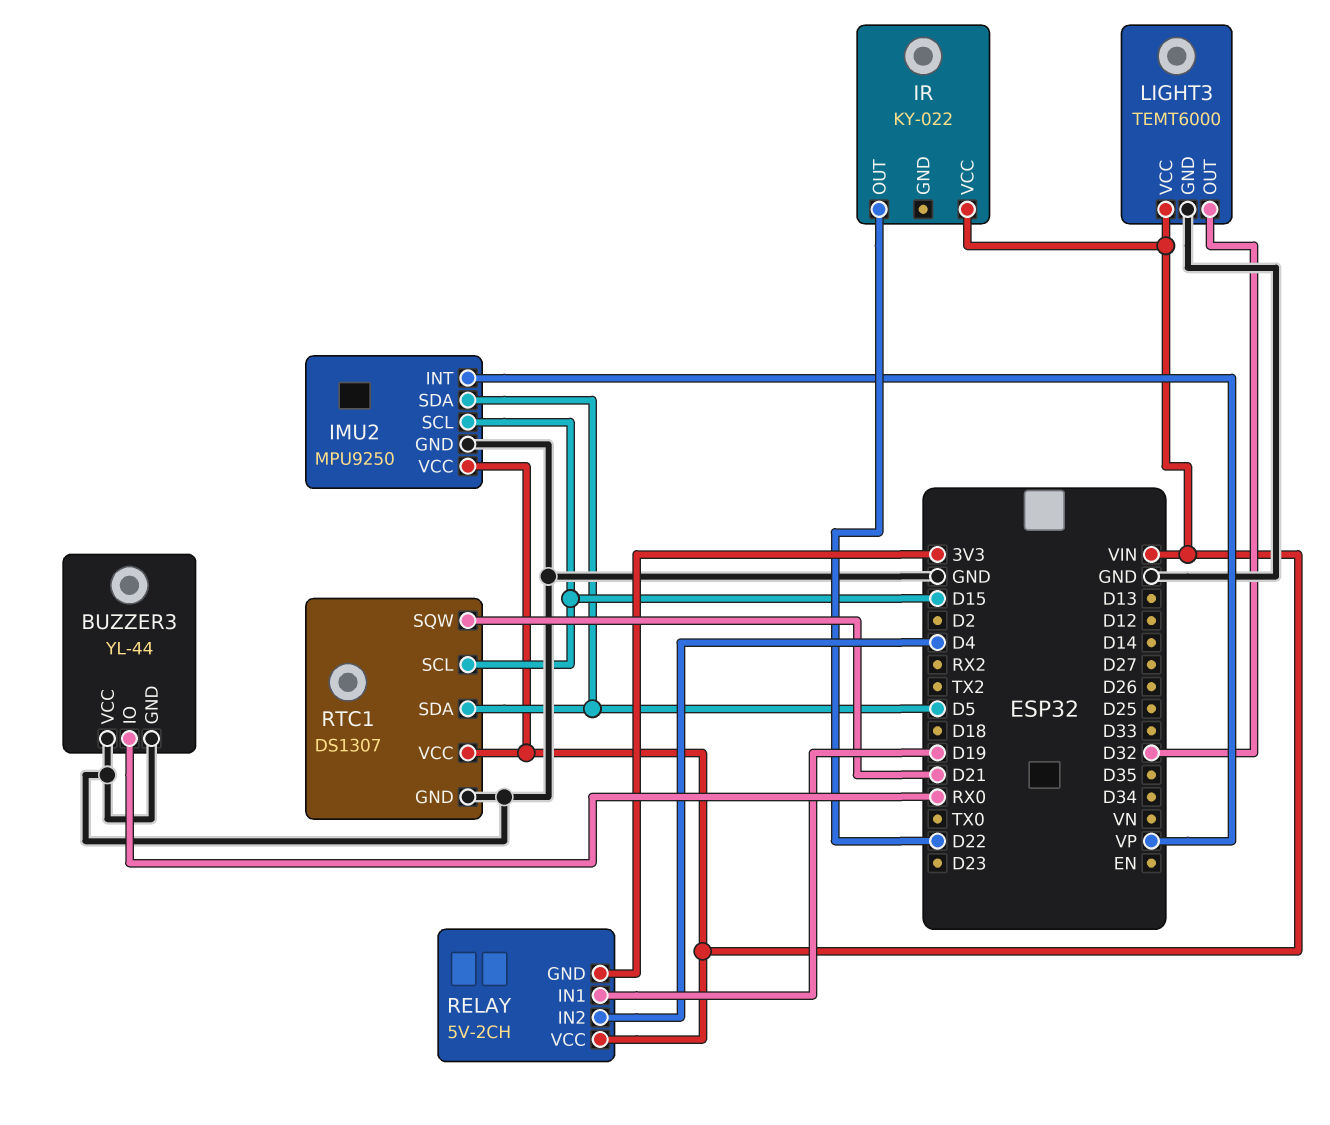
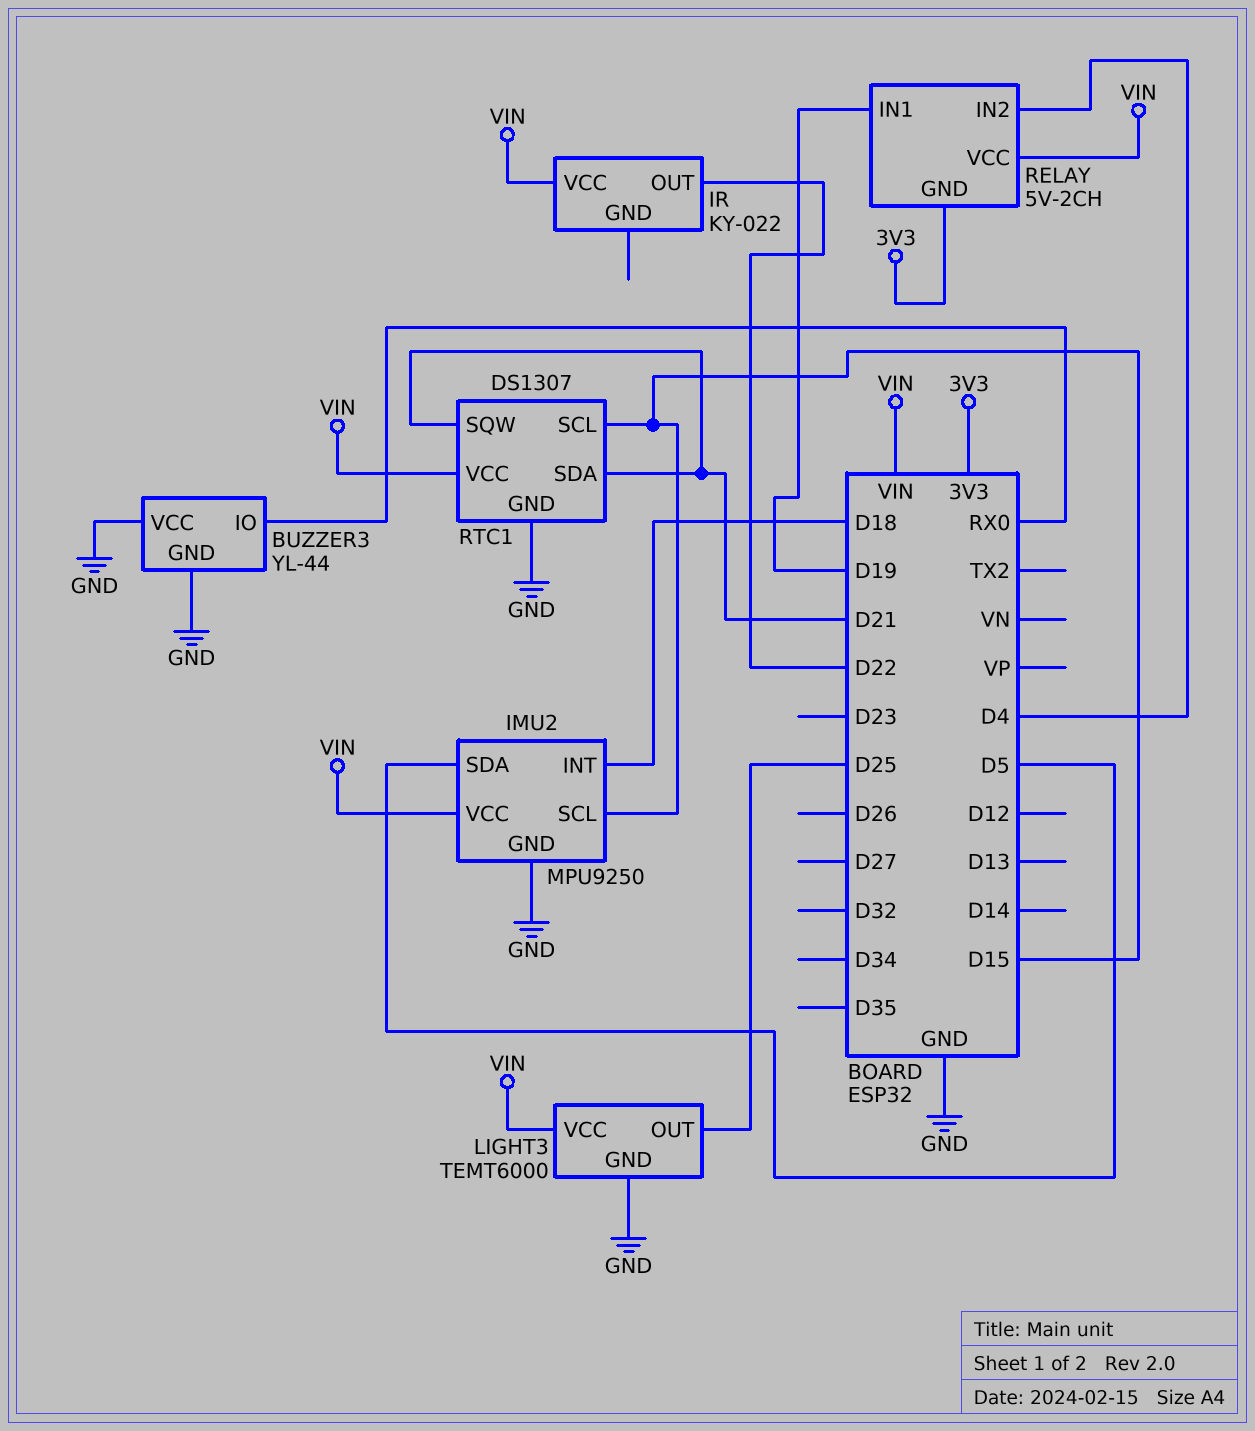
IMU2 pin INT: VP -> D18
LIGHT3 pin OUT: D32 -> D25
RTC1 pin SDA: D5 -> D21

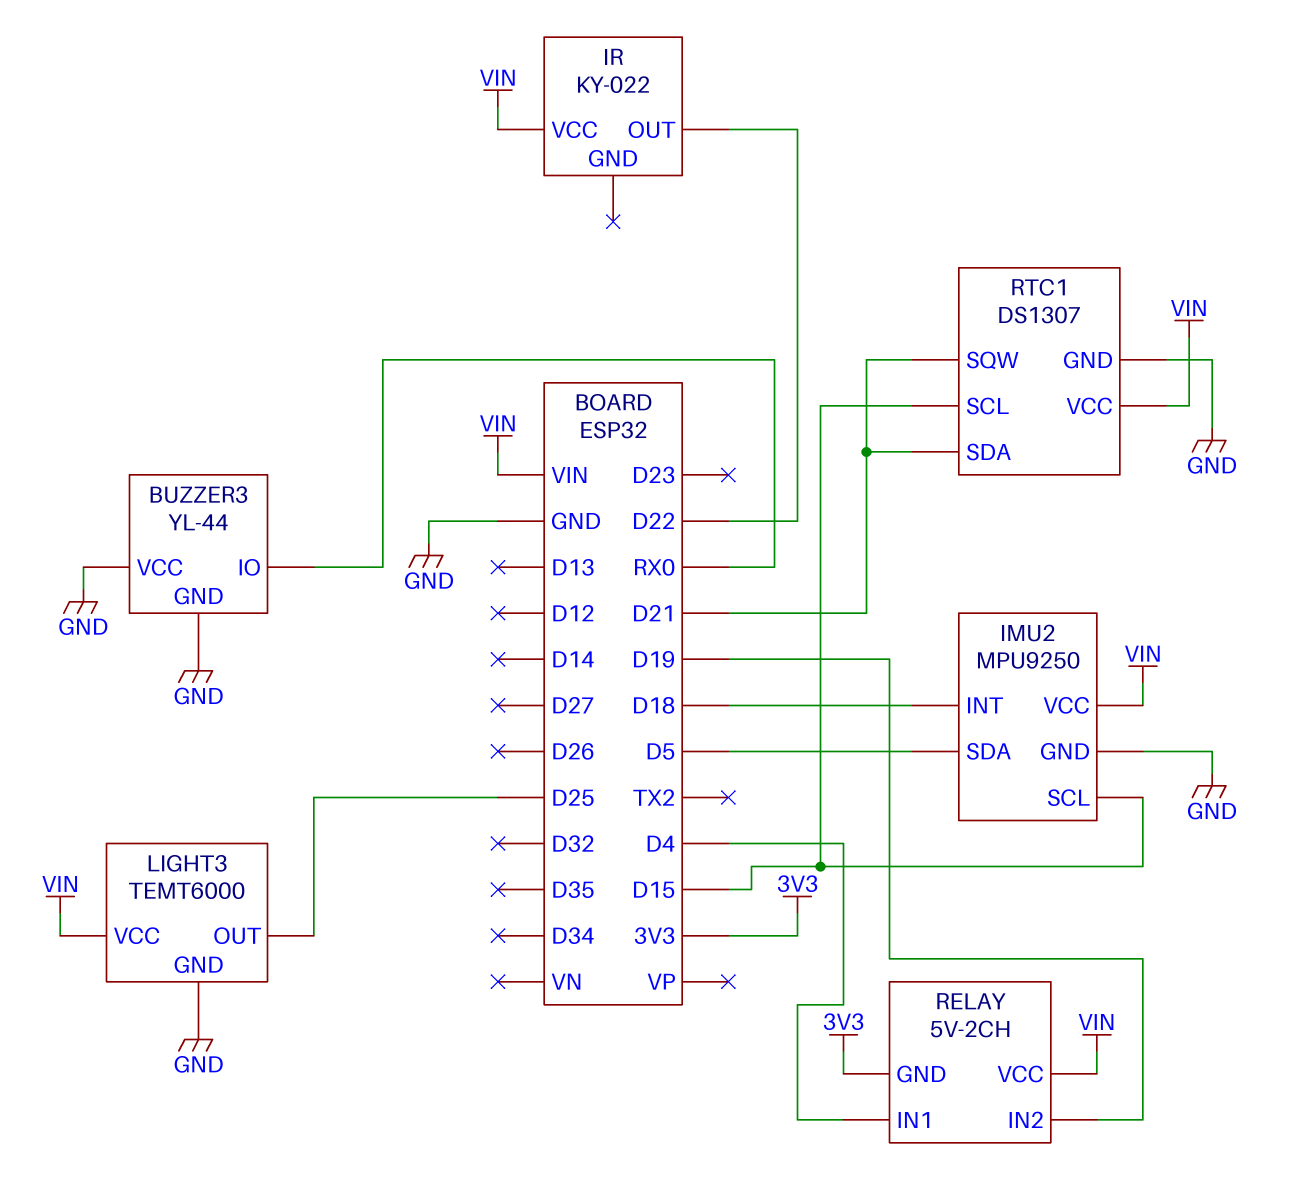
RELAY pin IN1: D19 -> D4
RELAY pin IN2: D4 -> D19

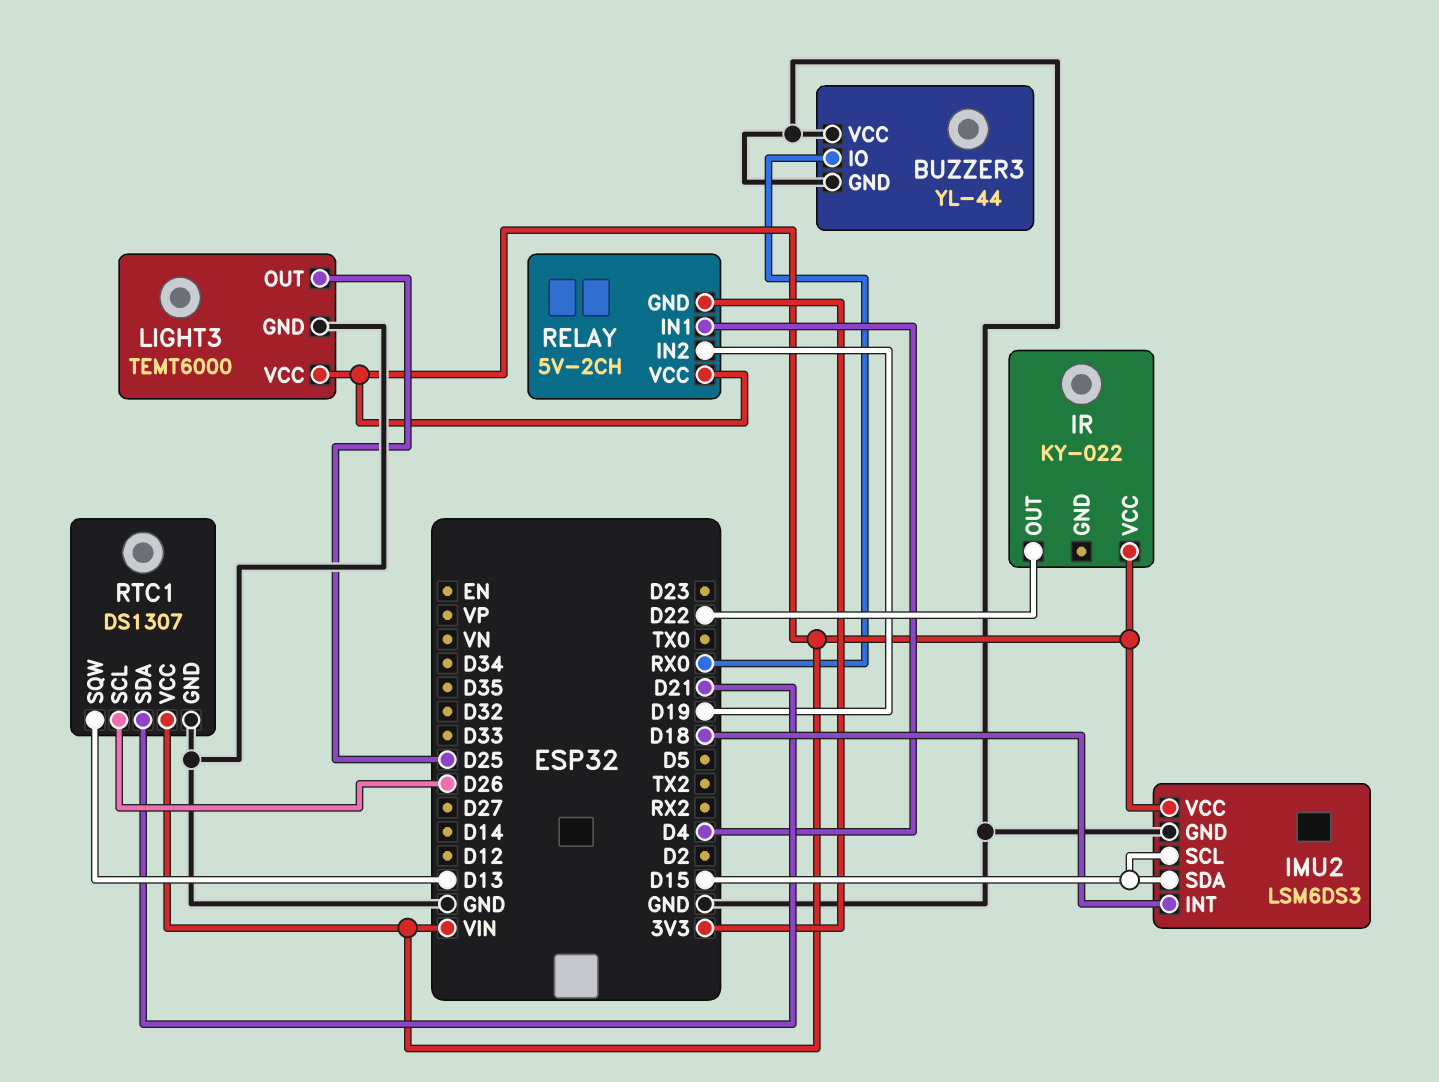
IMU2: MPU9250 -> LSM6DS3
IMU2 pin SDA: D5 -> D15
RTC1 pin SCL: D15 -> D26
RTC1 pin SQW: D21 -> D13

